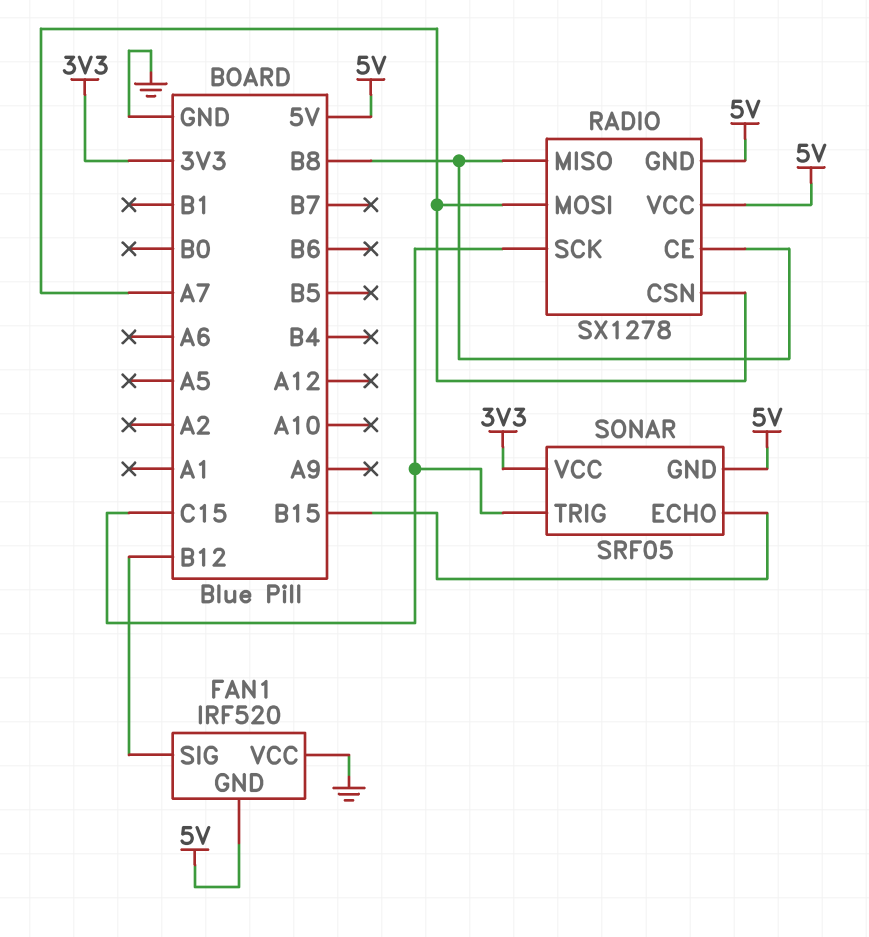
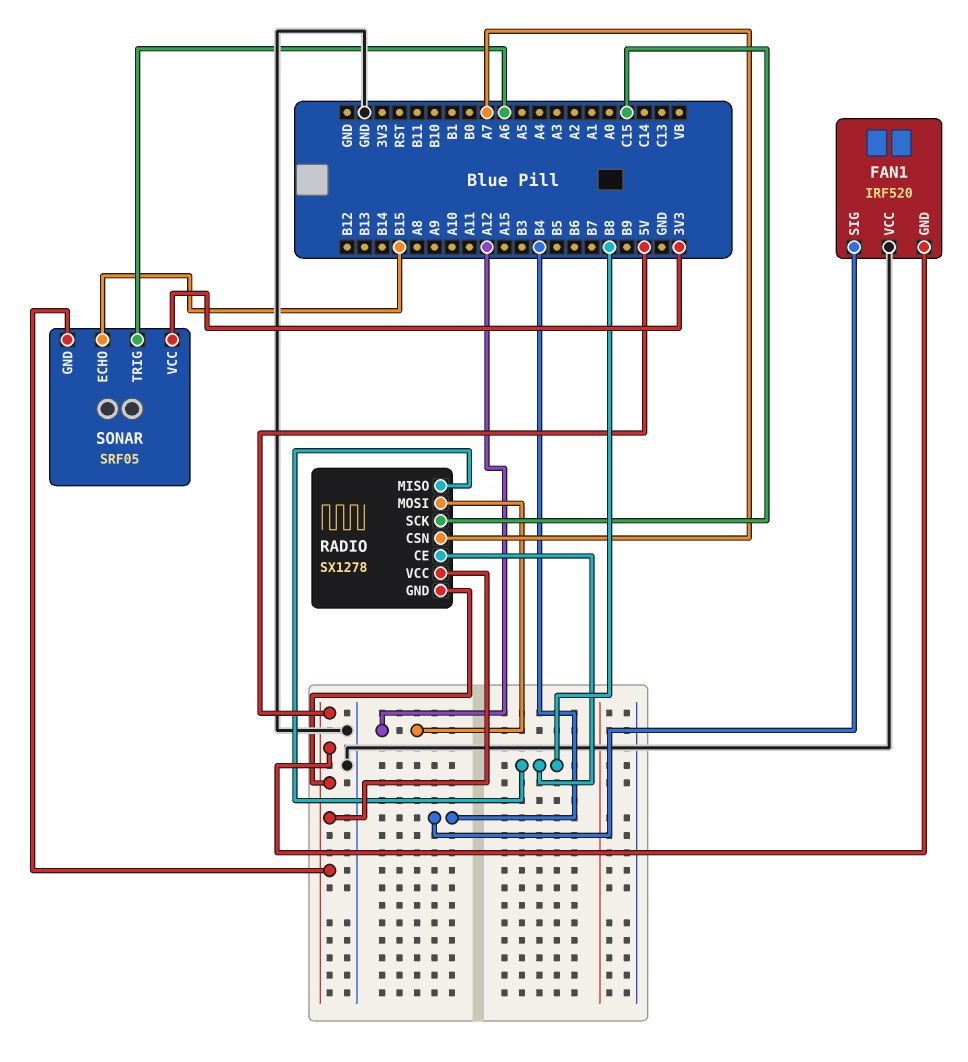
FAN1 pin SIG: B12 -> B4
RADIO pin MOSI: A7 -> A12
SONAR pin TRIG: C15 -> A6

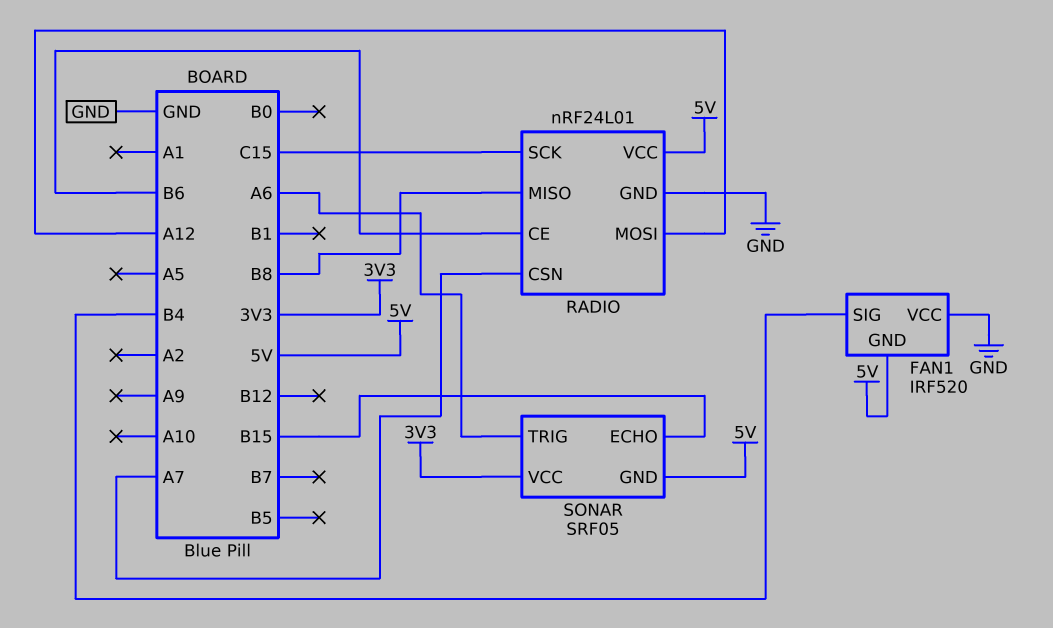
RADIO: SX1278 -> nRF24L01
RADIO pin CE: B8 -> B6
RADIO pin GND: 5V -> GND

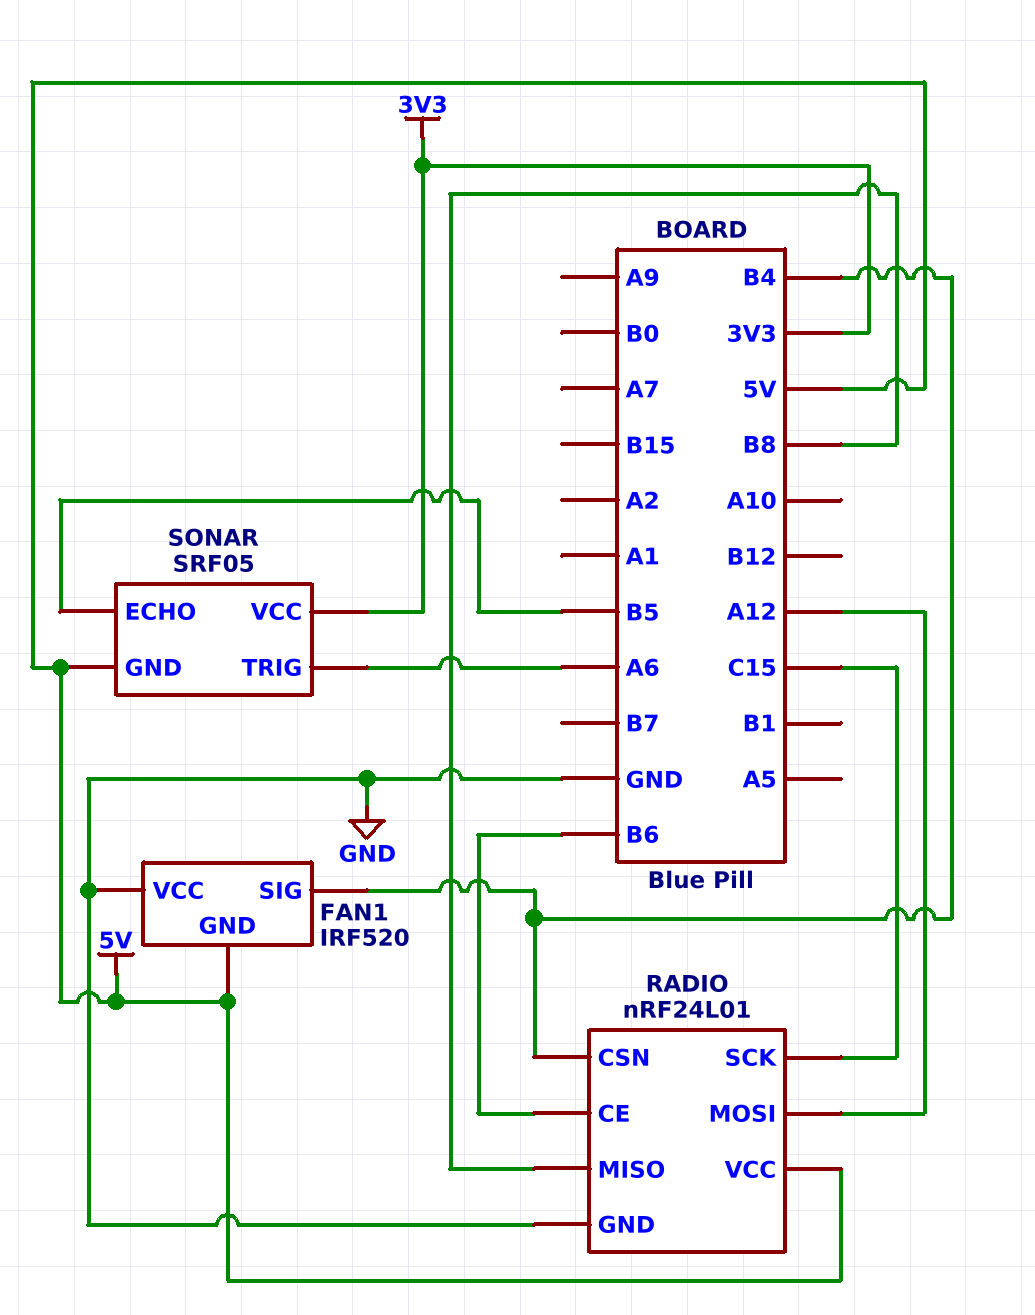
RADIO pin CSN: A7 -> B4
SONAR pin ECHO: B15 -> B5

